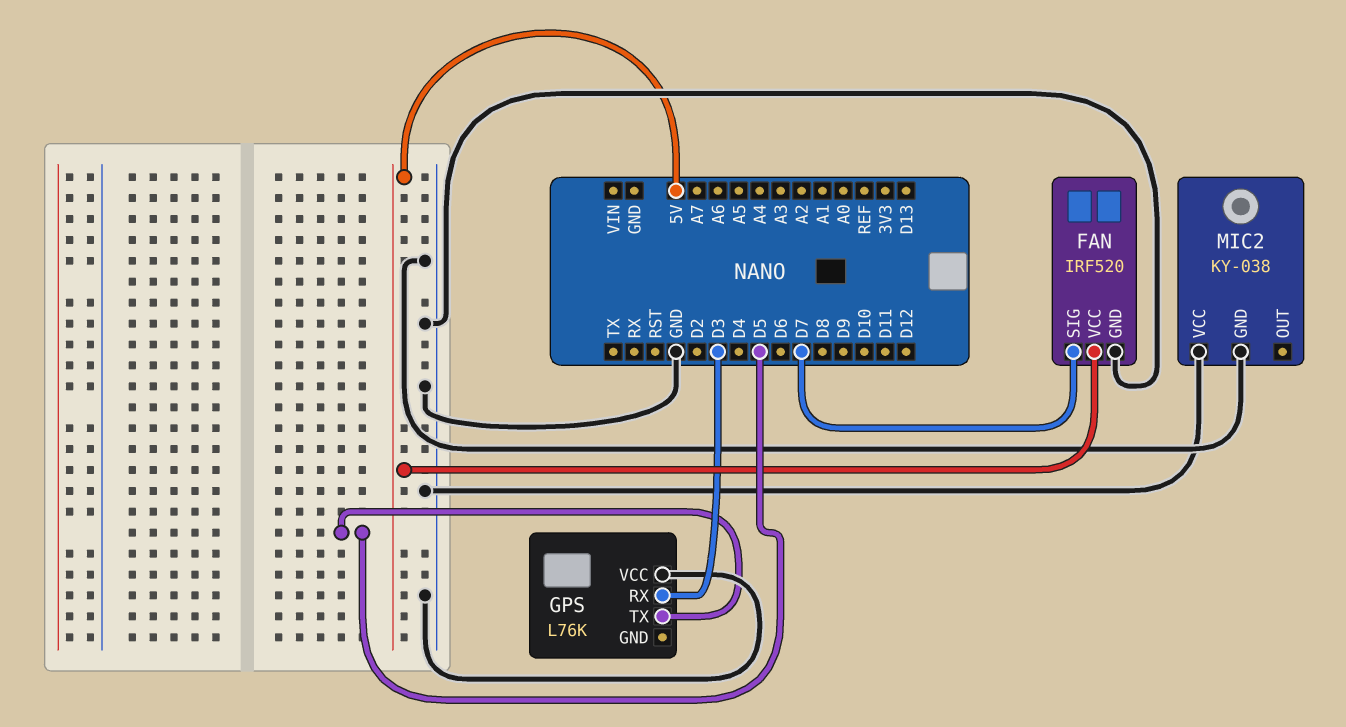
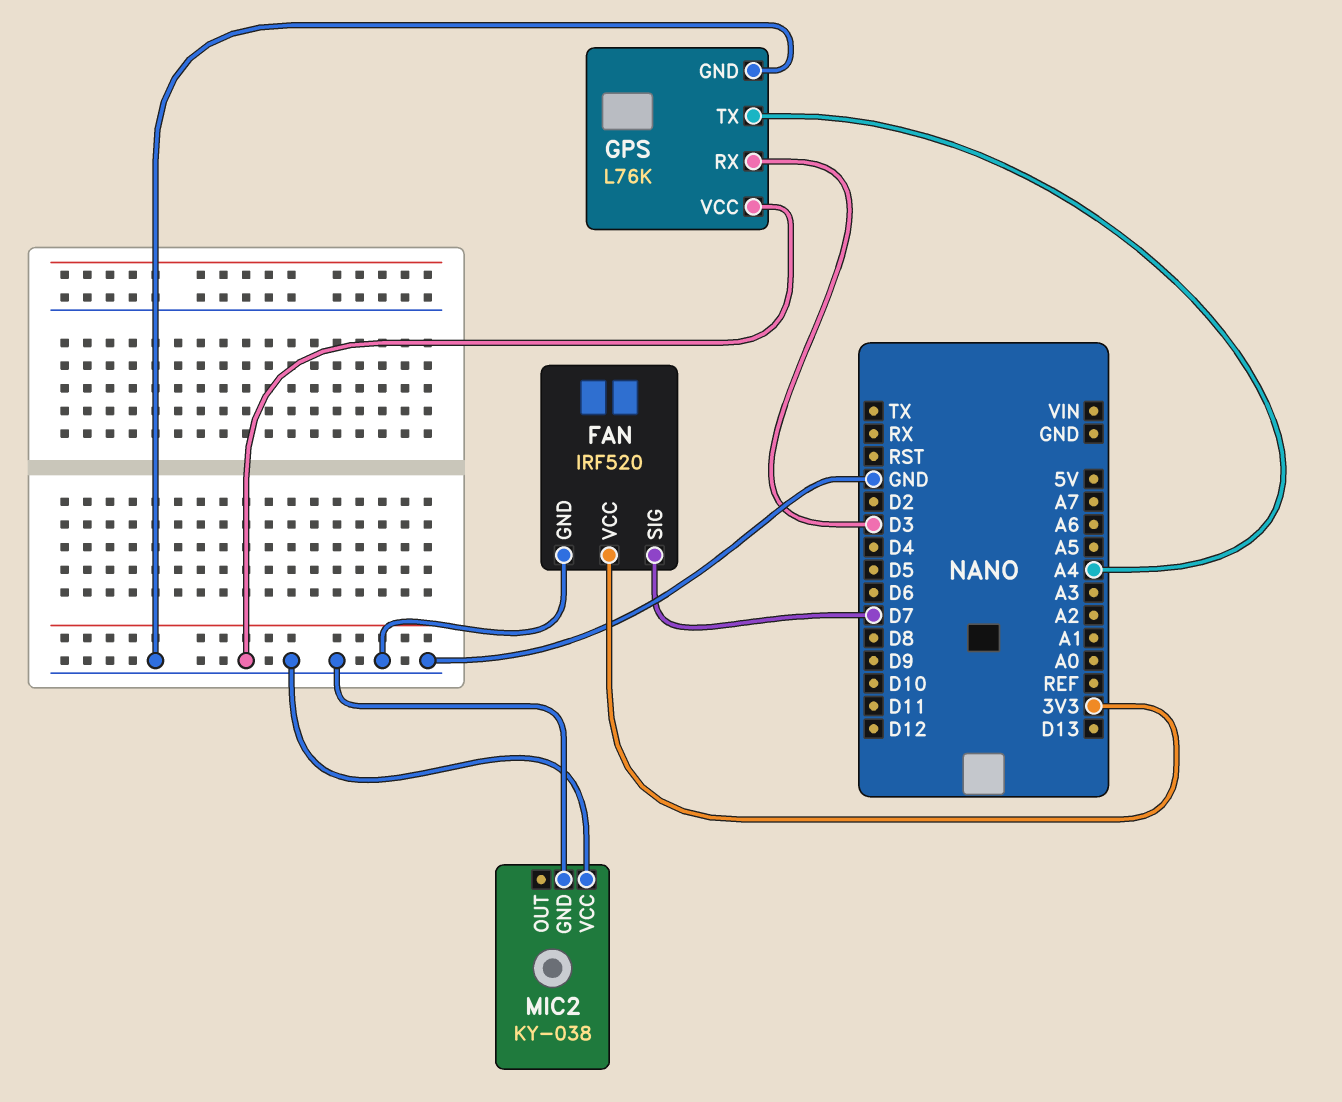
FAN pin VCC: 5V -> 3V3
GPS pin GND: none -> GND
GPS pin TX: D5 -> A4

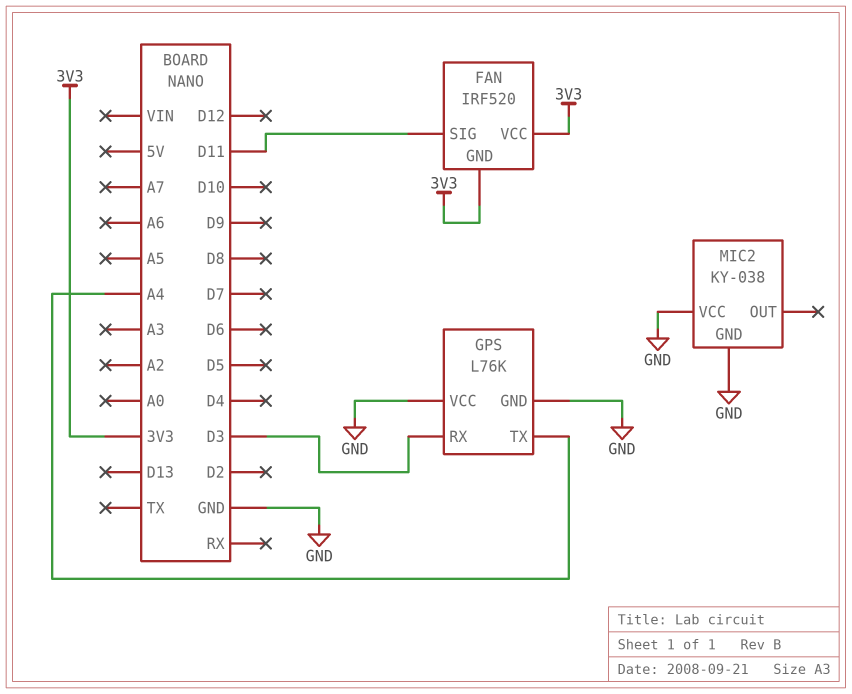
FAN pin GND: GND -> 3V3
FAN pin SIG: D7 -> D11

